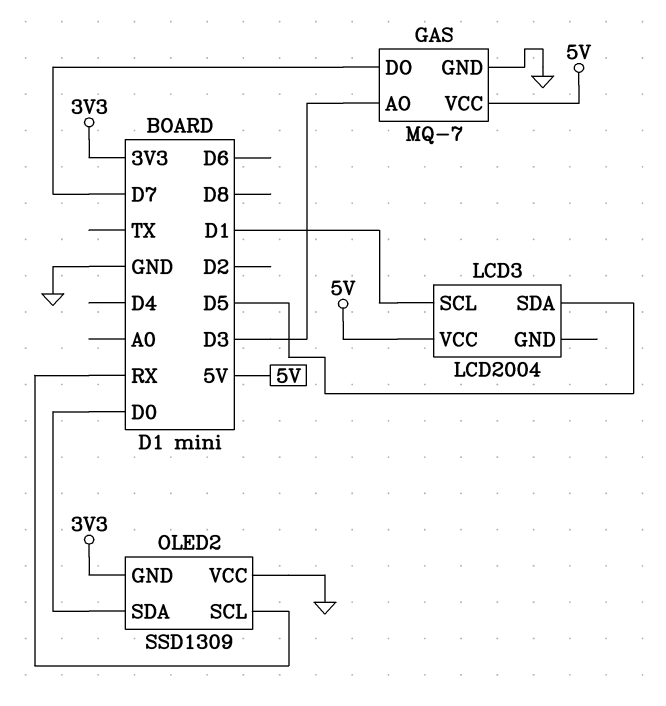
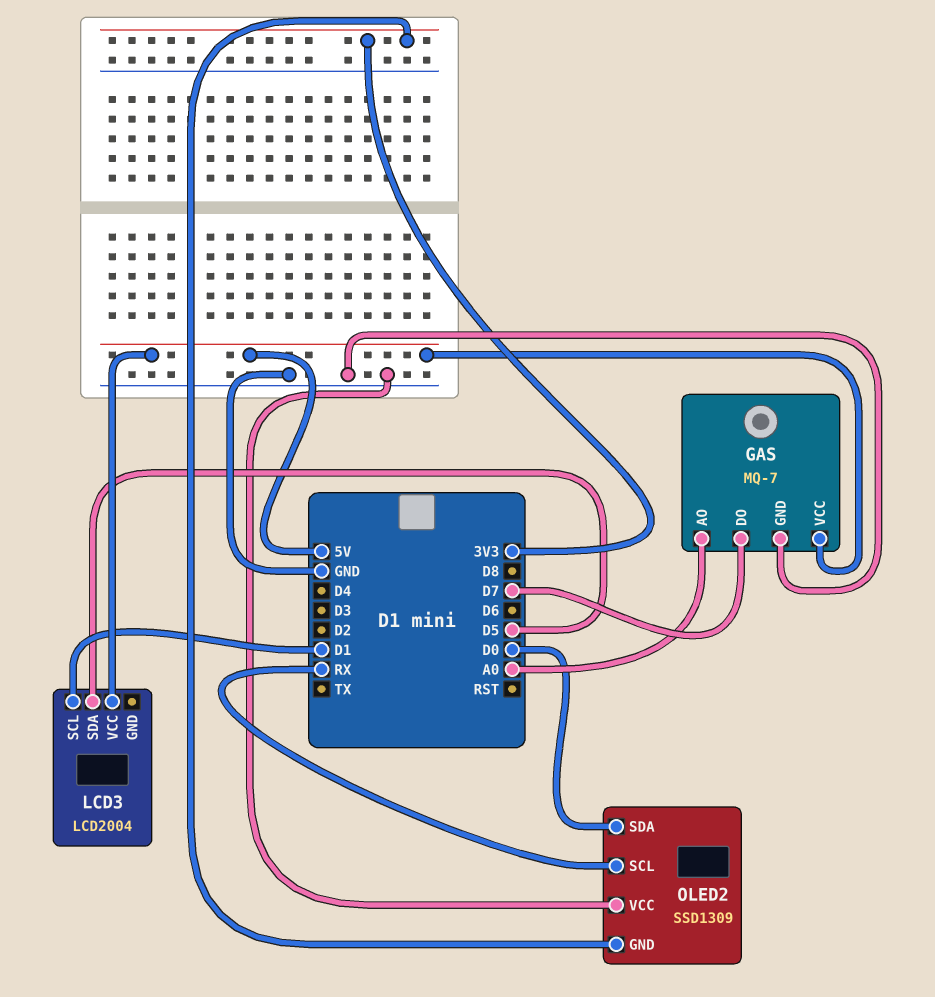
GAS pin AO: D3 -> A0

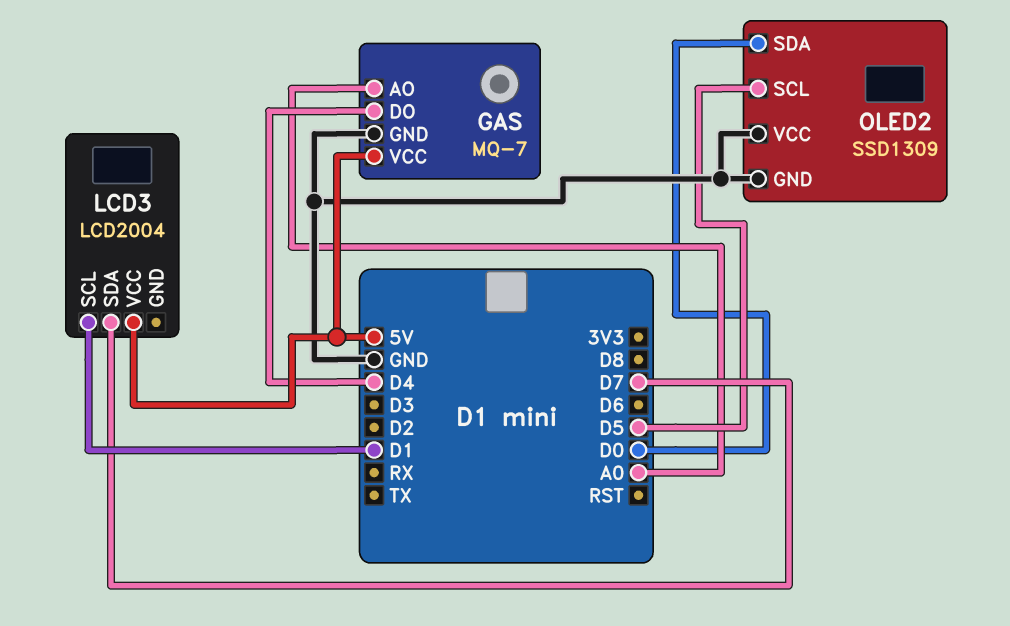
GAS pin DO: D7 -> D4
LCD3 pin SDA: D5 -> D7
OLED2 pin GND: 3V3 -> GND
OLED2 pin SCL: RX -> D5

